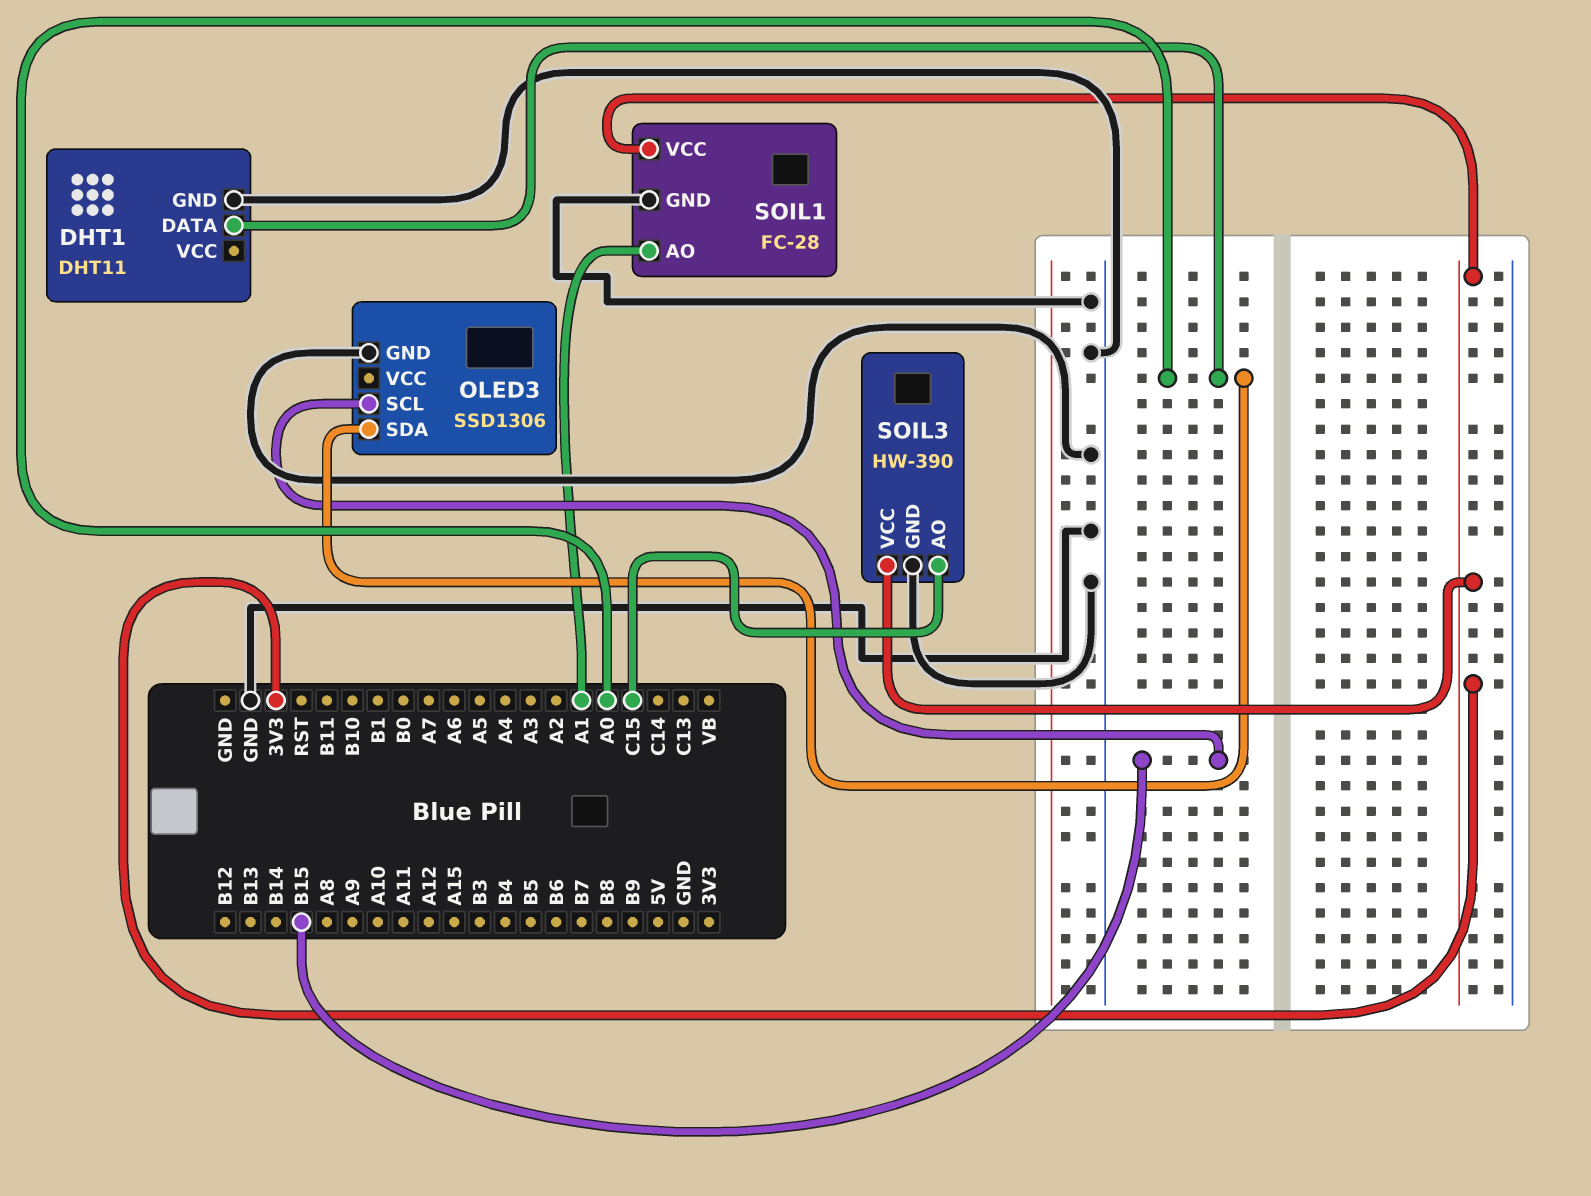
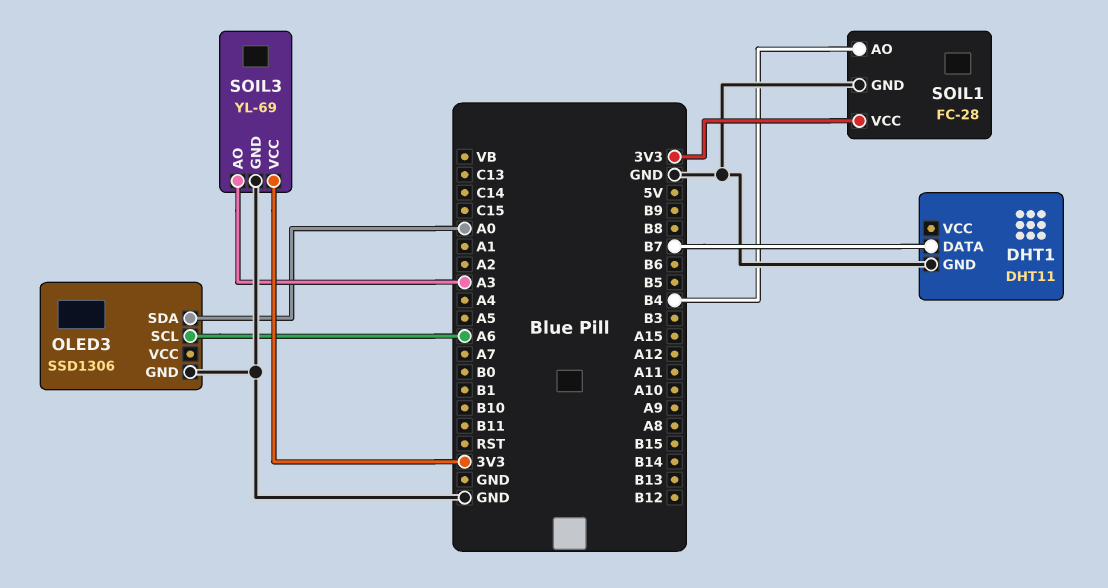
DHT1 pin DATA: A0 -> B7
OLED3 pin SCL: B15 -> A6
SOIL1 pin AO: A1 -> B4
SOIL3: HW-390 -> YL-69
SOIL3 pin AO: C15 -> A3

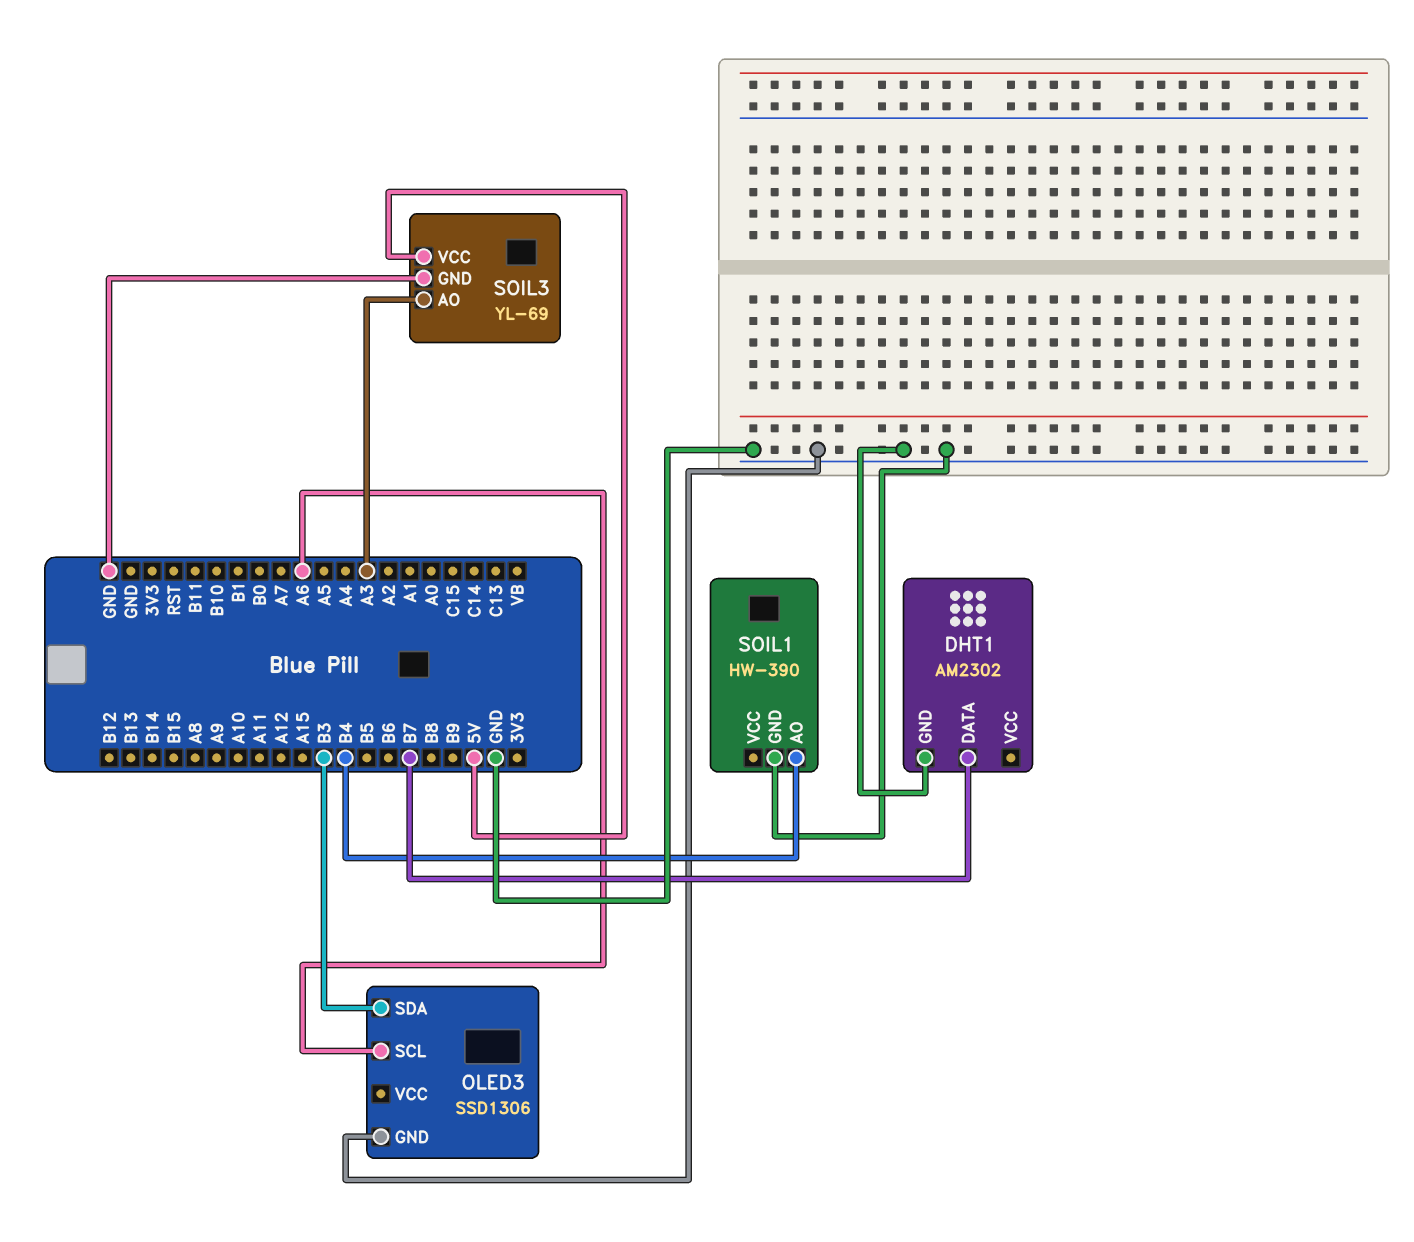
DHT1: DHT11 -> AM2302
OLED3 pin SDA: A0 -> B3
SOIL1: FC-28 -> HW-390
SOIL1 pin VCC: 3V3 -> none
SOIL3 pin VCC: 3V3 -> 5V

